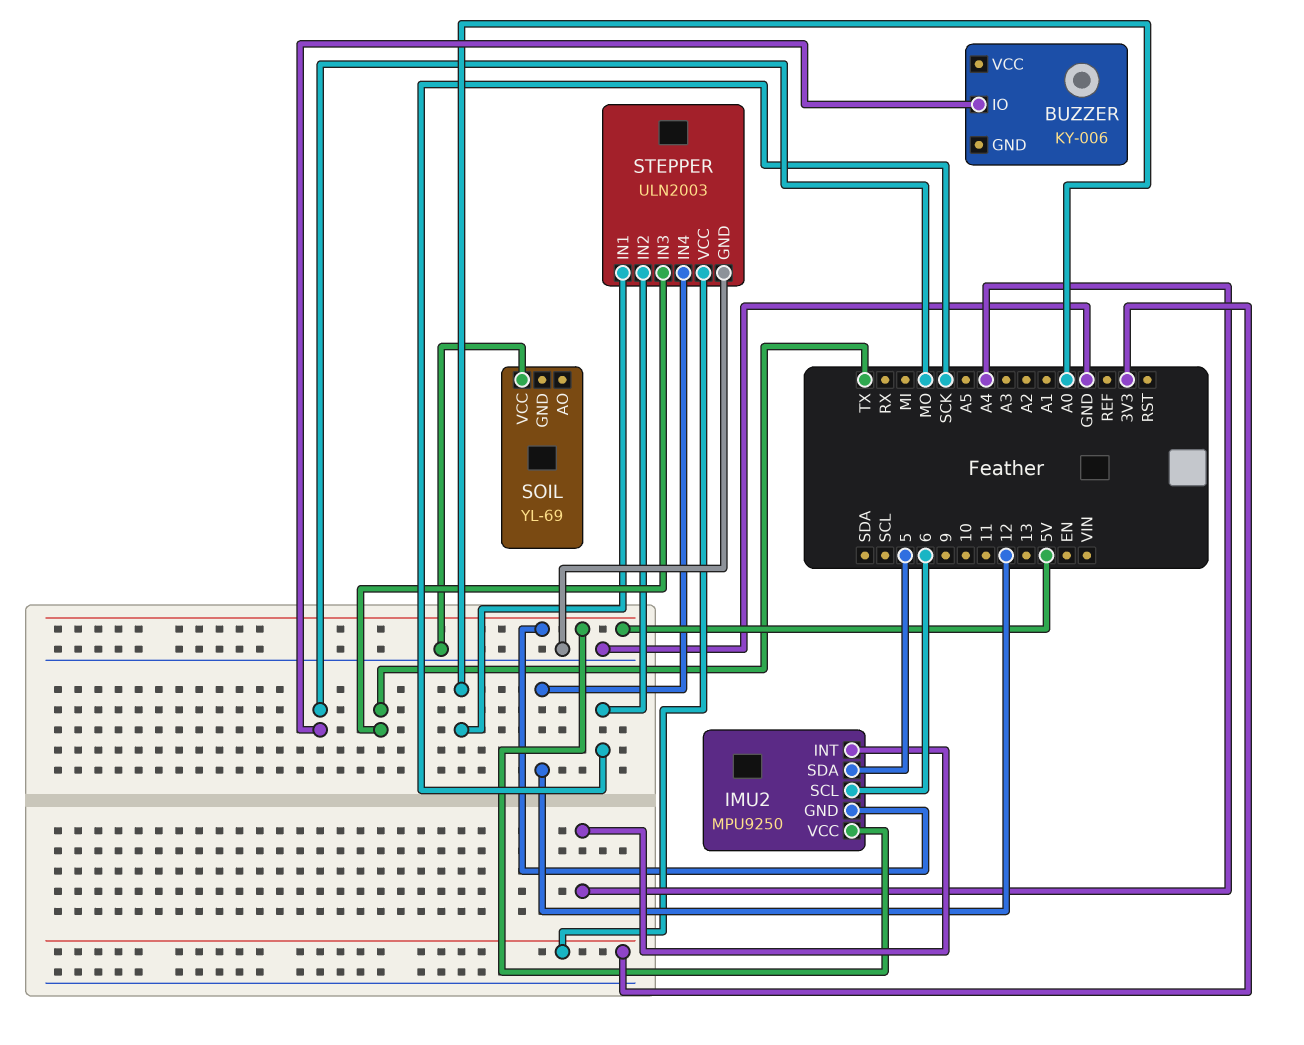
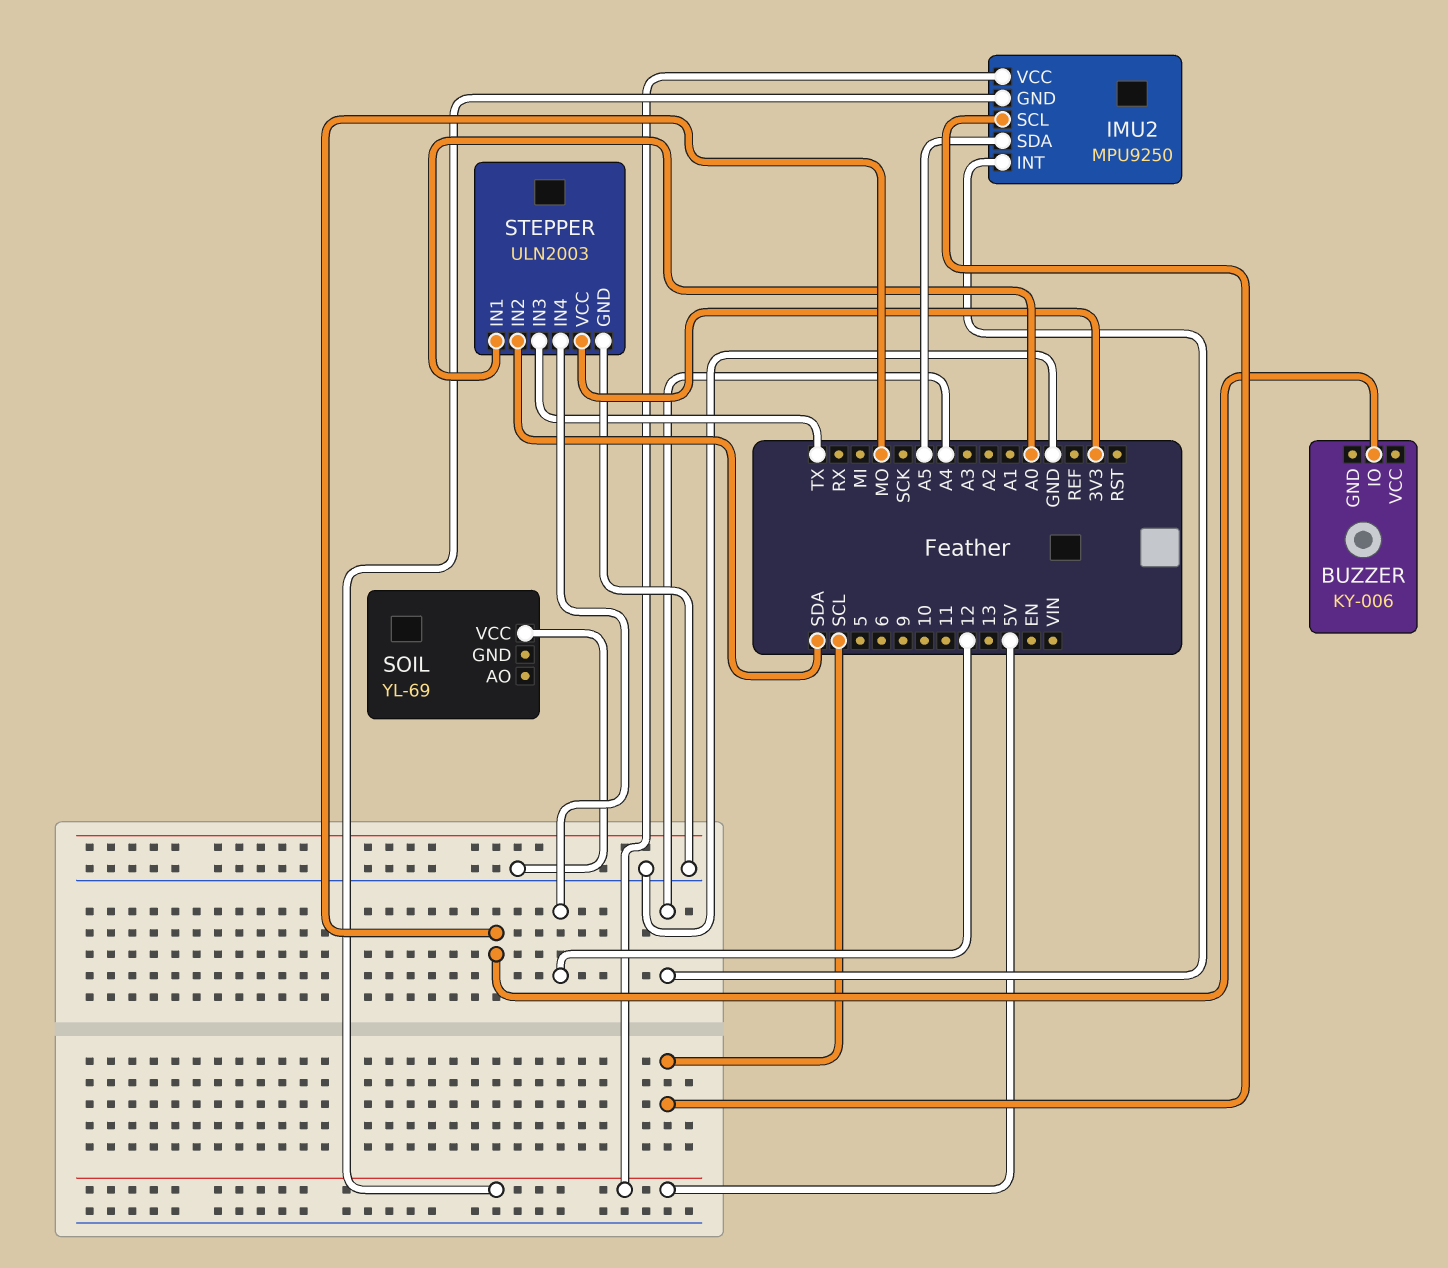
IMU2 pin SCL: 6 -> SCL
IMU2 pin SDA: 5 -> A5
STEPPER pin IN2: SCK -> SDA

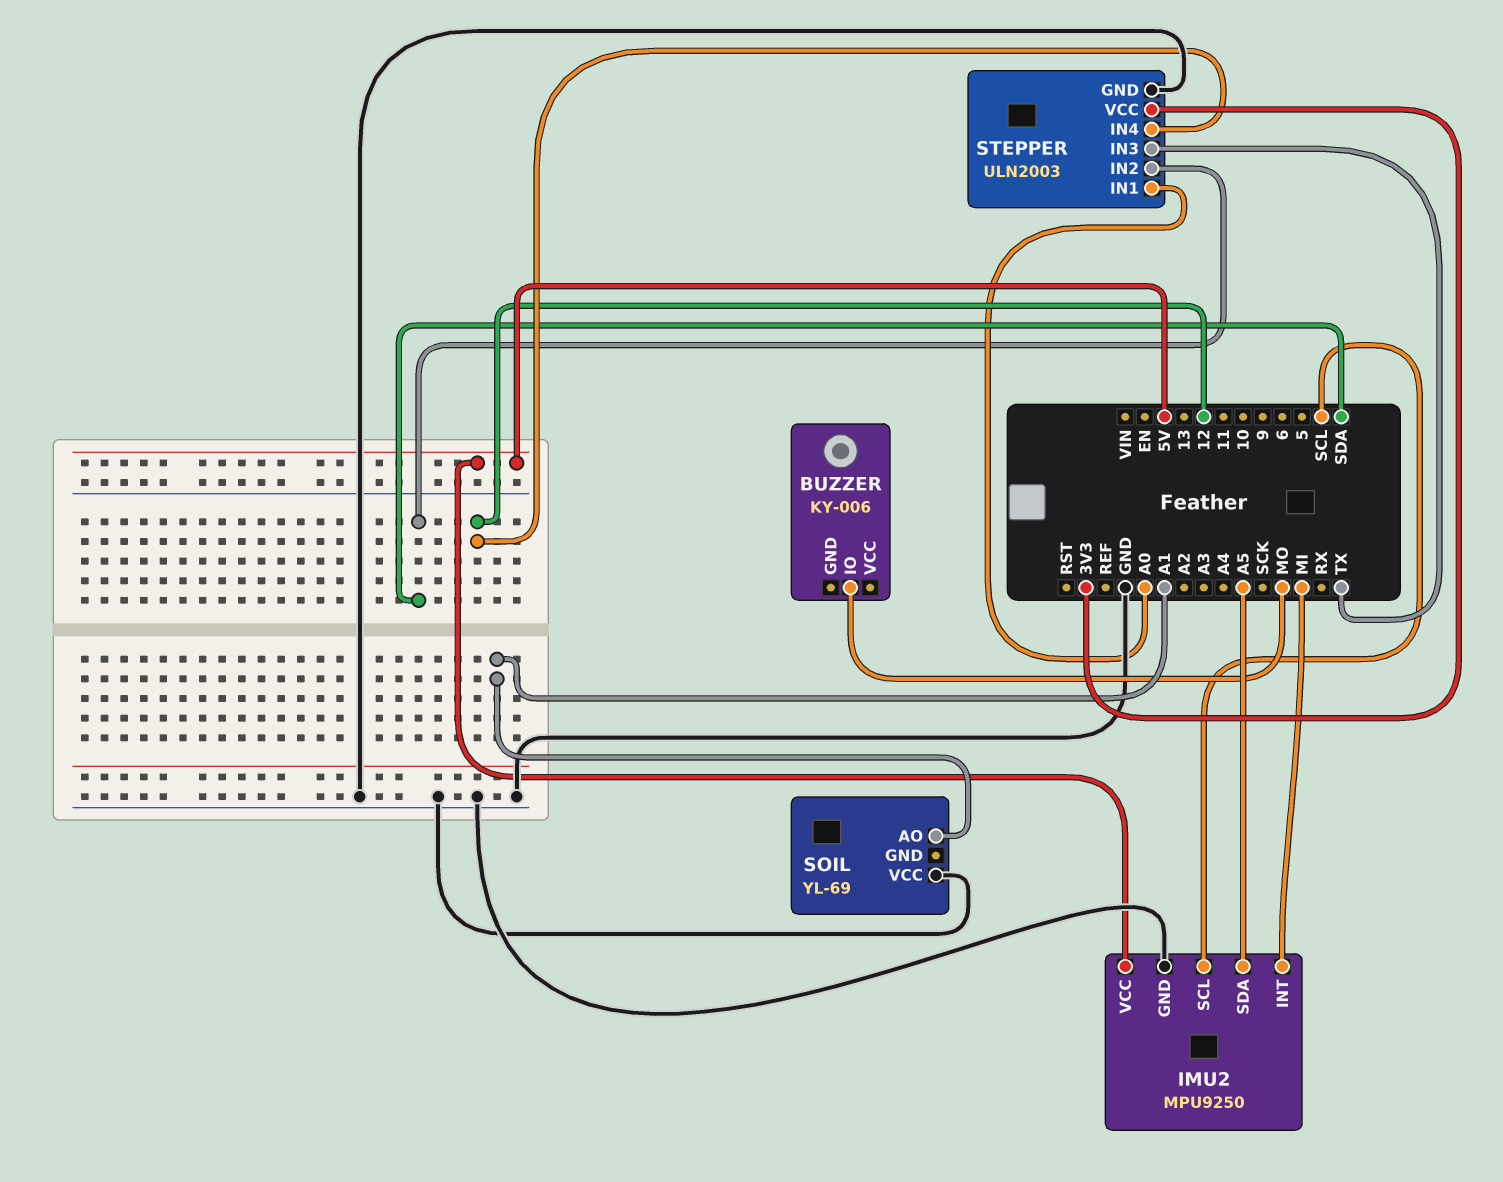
IMU2 pin GND: 5V -> GND
IMU2 pin INT: A4 -> MI
SOIL pin AO: none -> A1

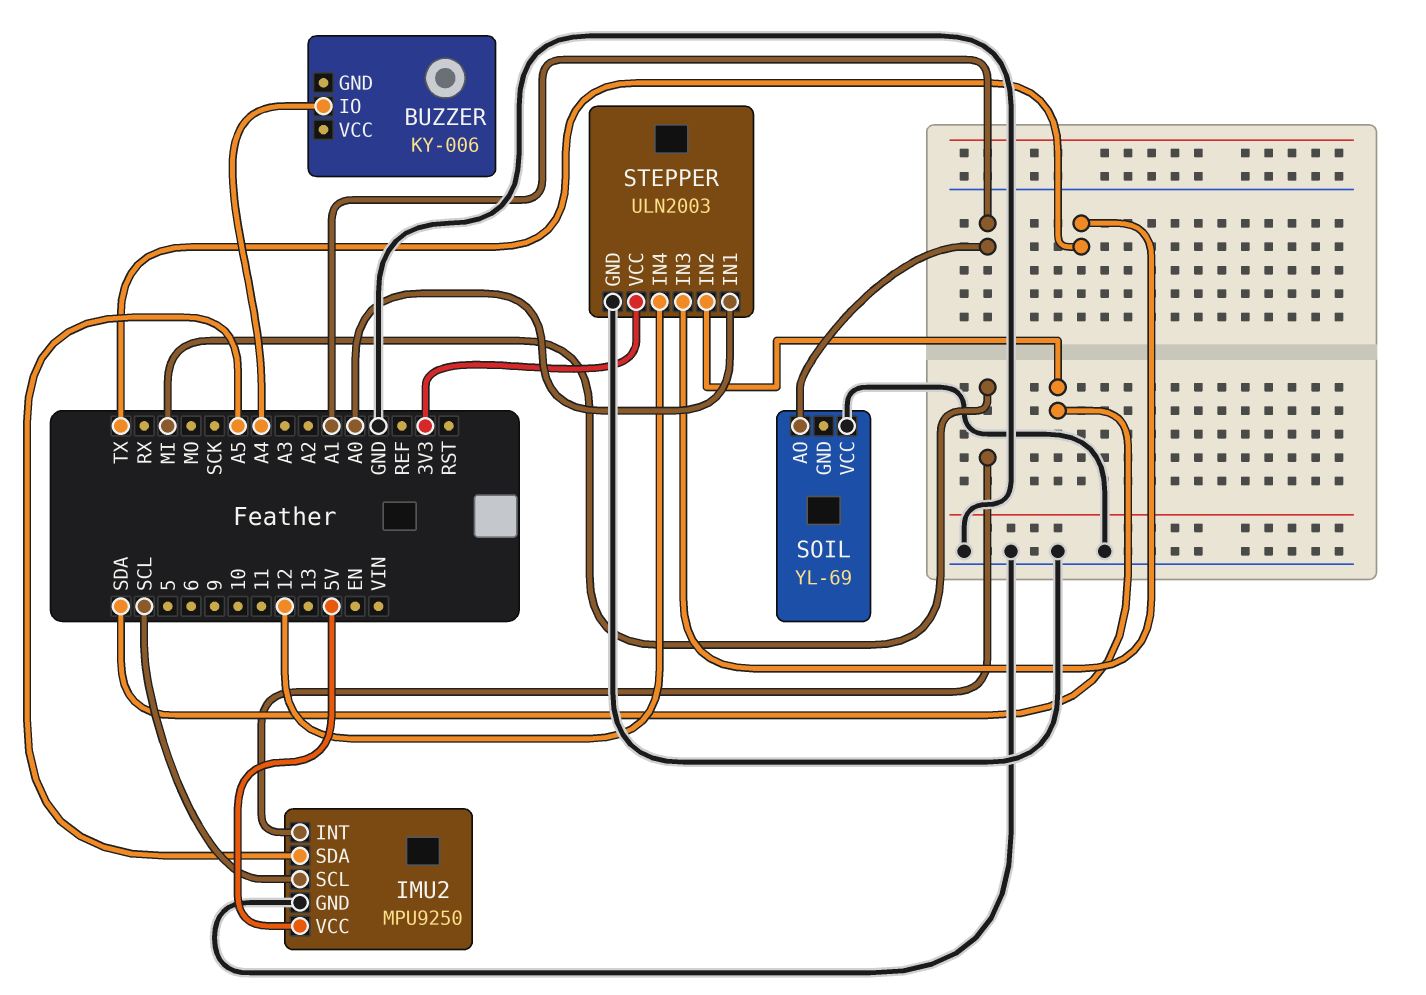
BUZZER pin IO: MO -> A4

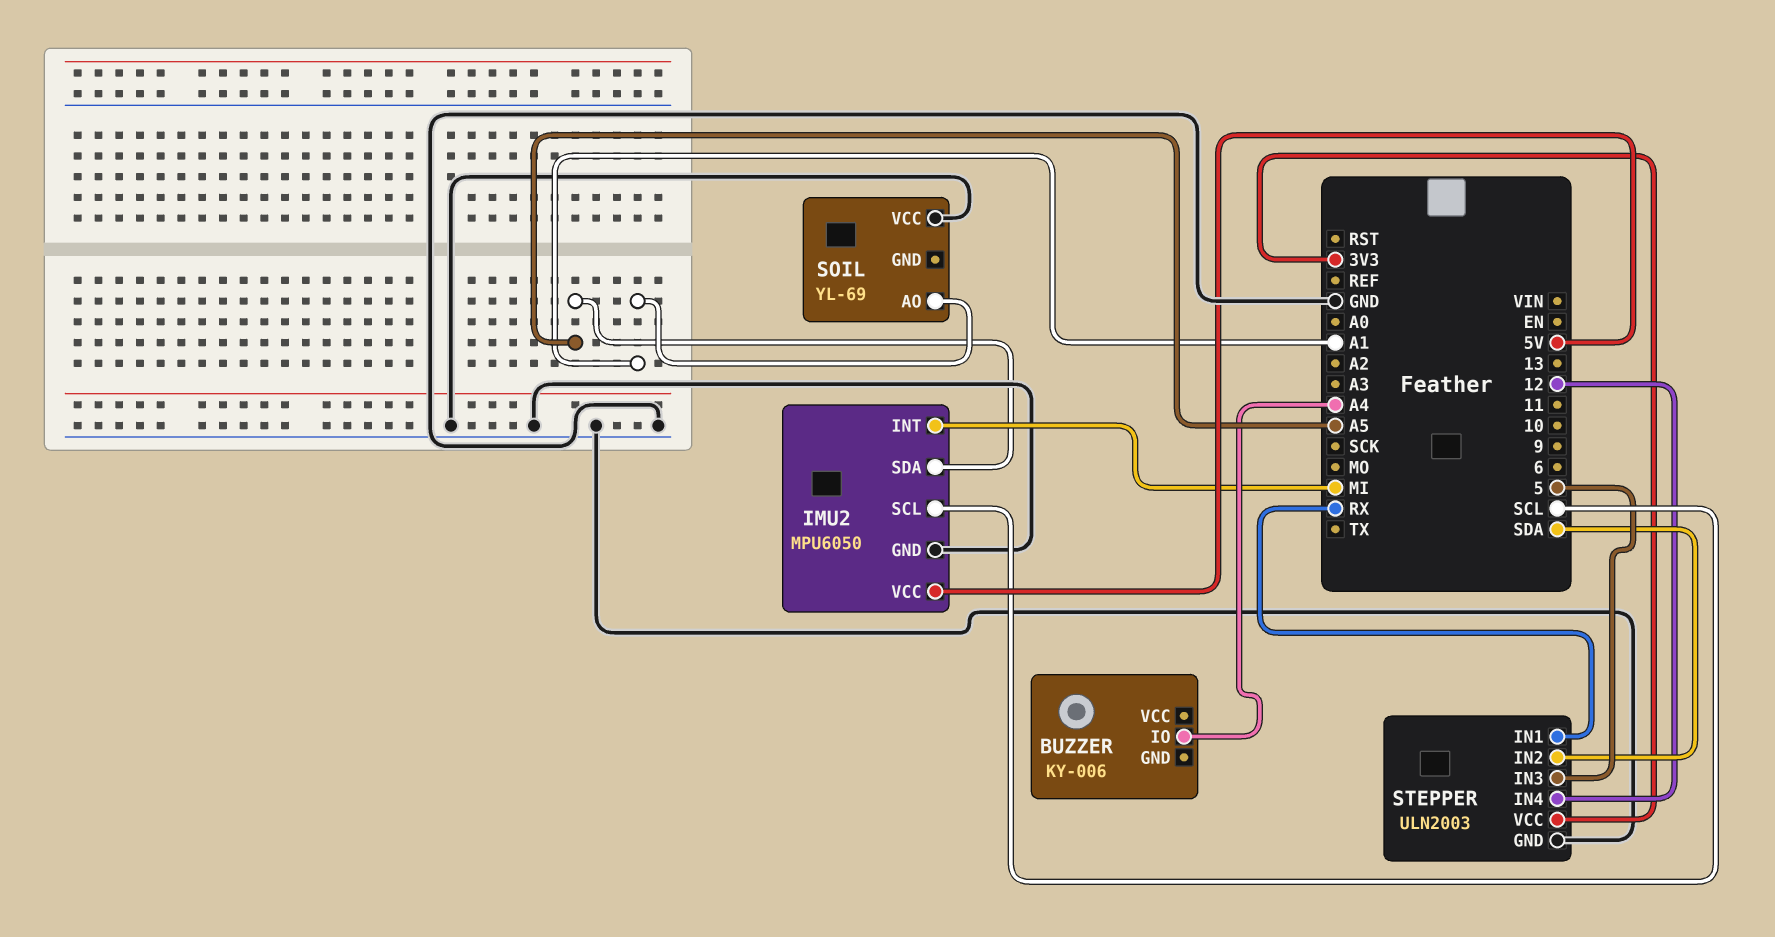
IMU2: MPU9250 -> MPU6050
STEPPER pin IN1: A0 -> RX
STEPPER pin IN3: TX -> 5

